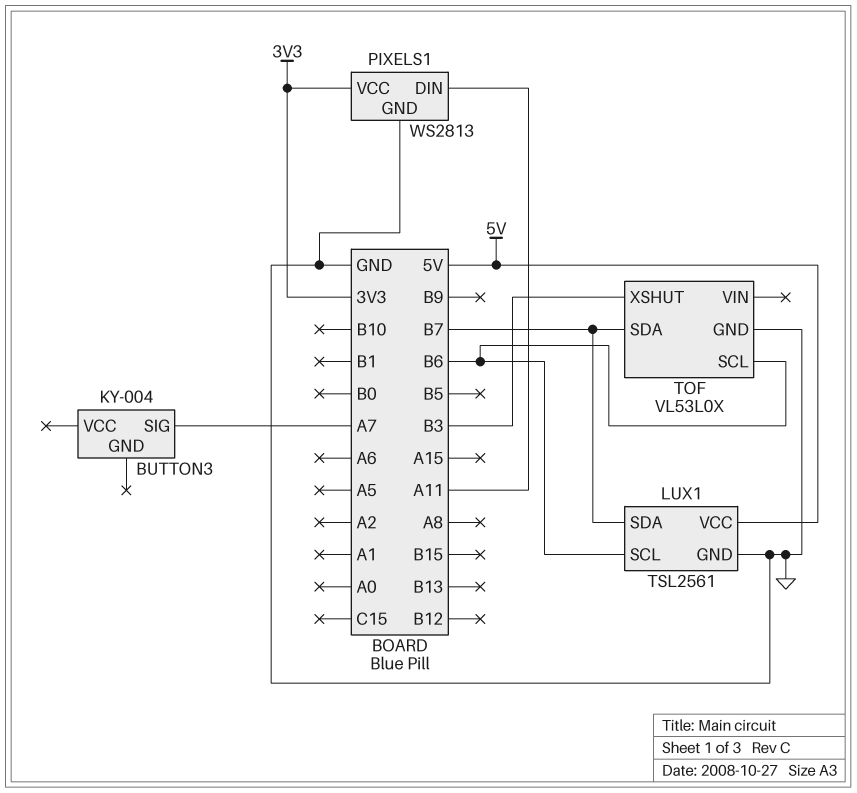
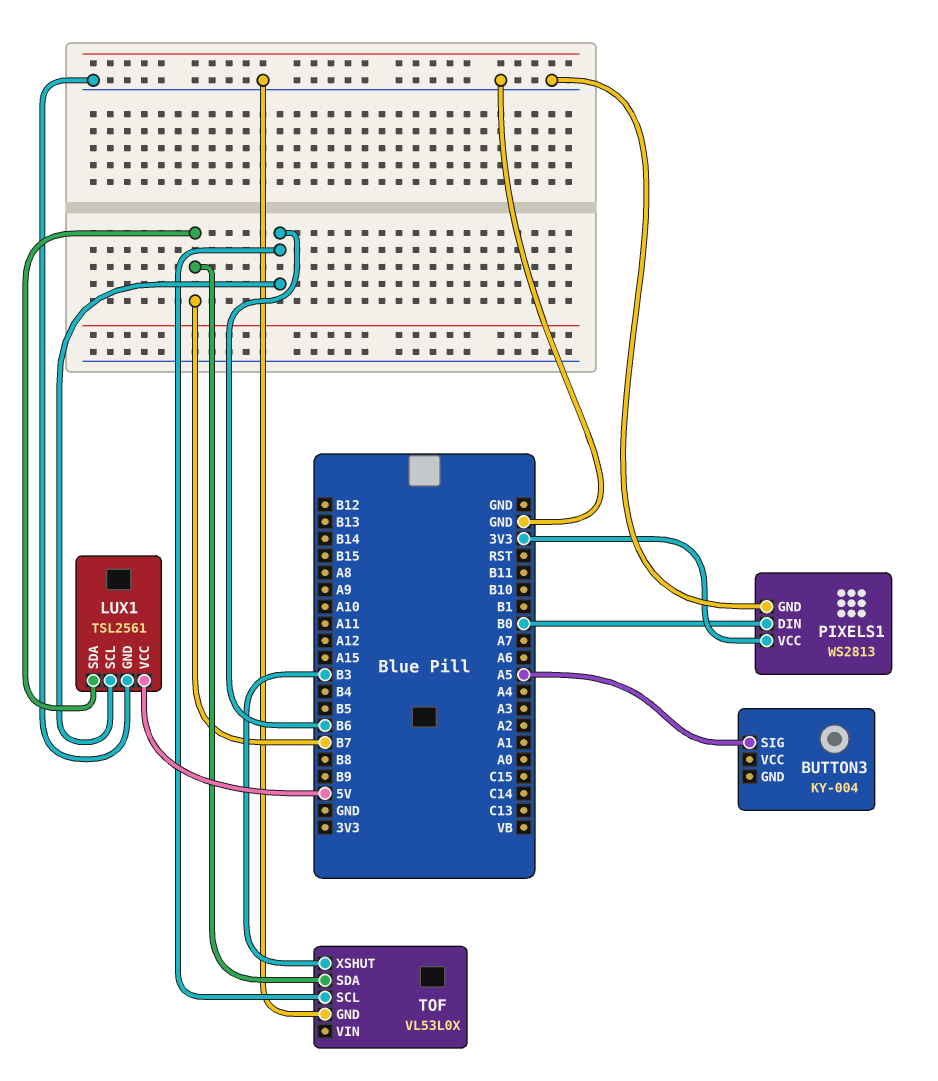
BUTTON3 pin SIG: A7 -> A5
PIXELS1 pin DIN: A11 -> B0

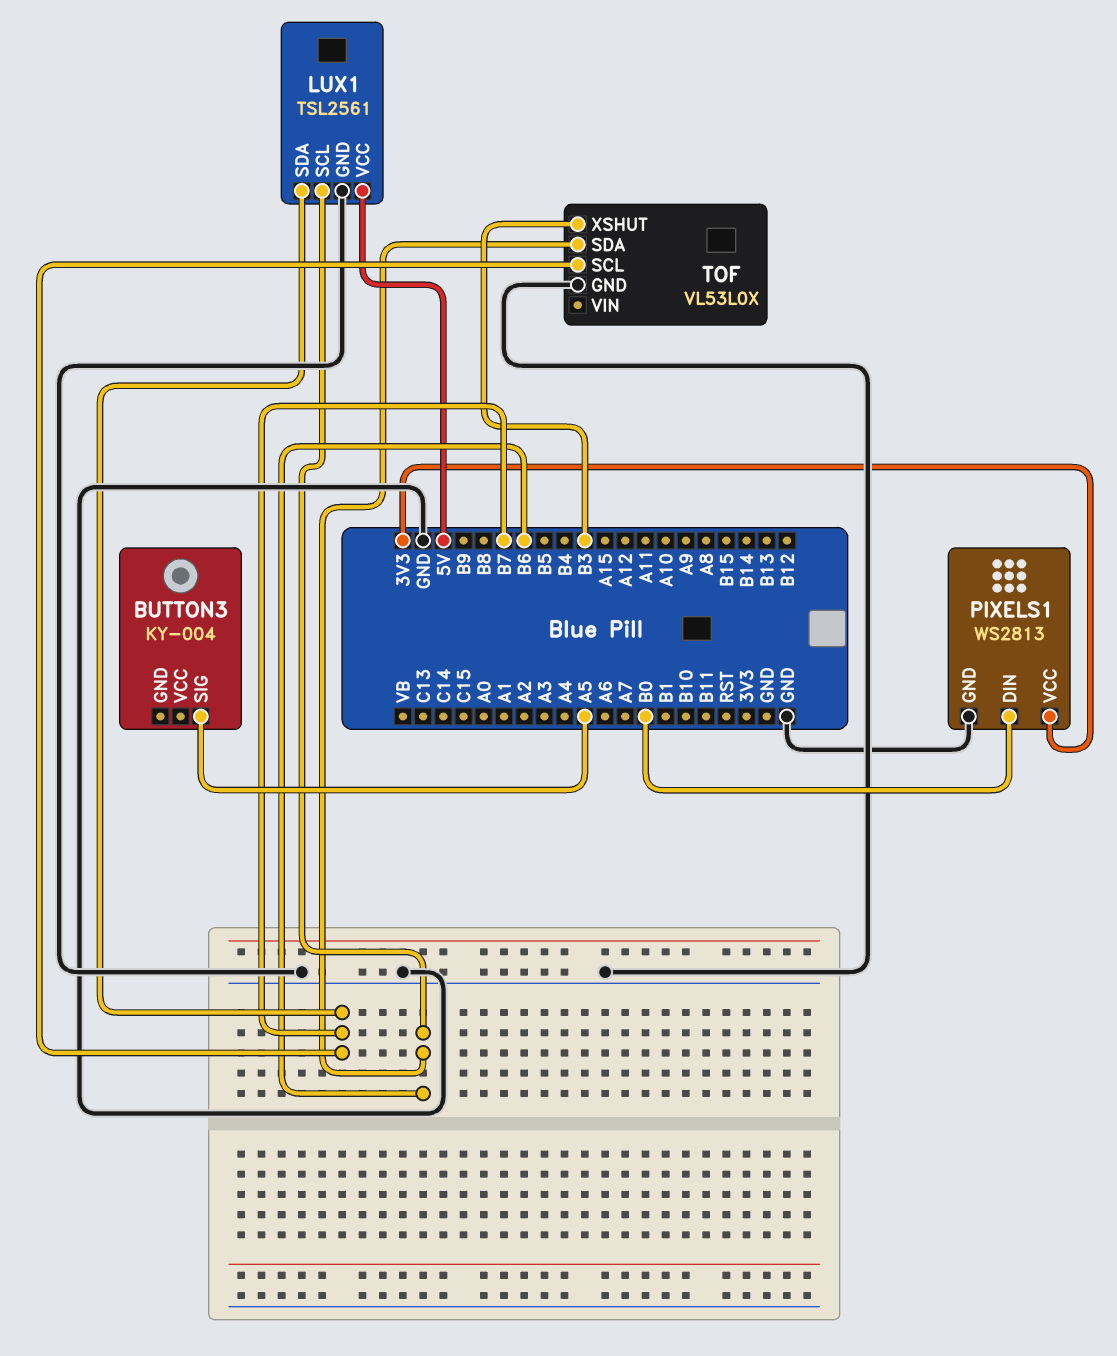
TOF pin SCL: B6 -> B7
TOF pin SDA: B7 -> B6

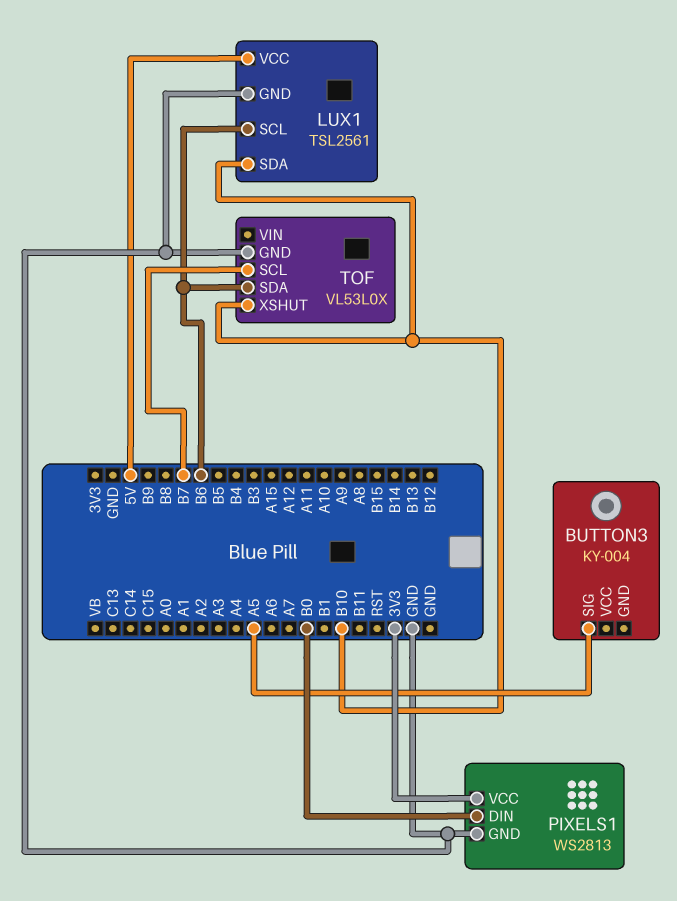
LUX1 pin SDA: B7 -> B10
TOF pin XSHUT: B3 -> B10

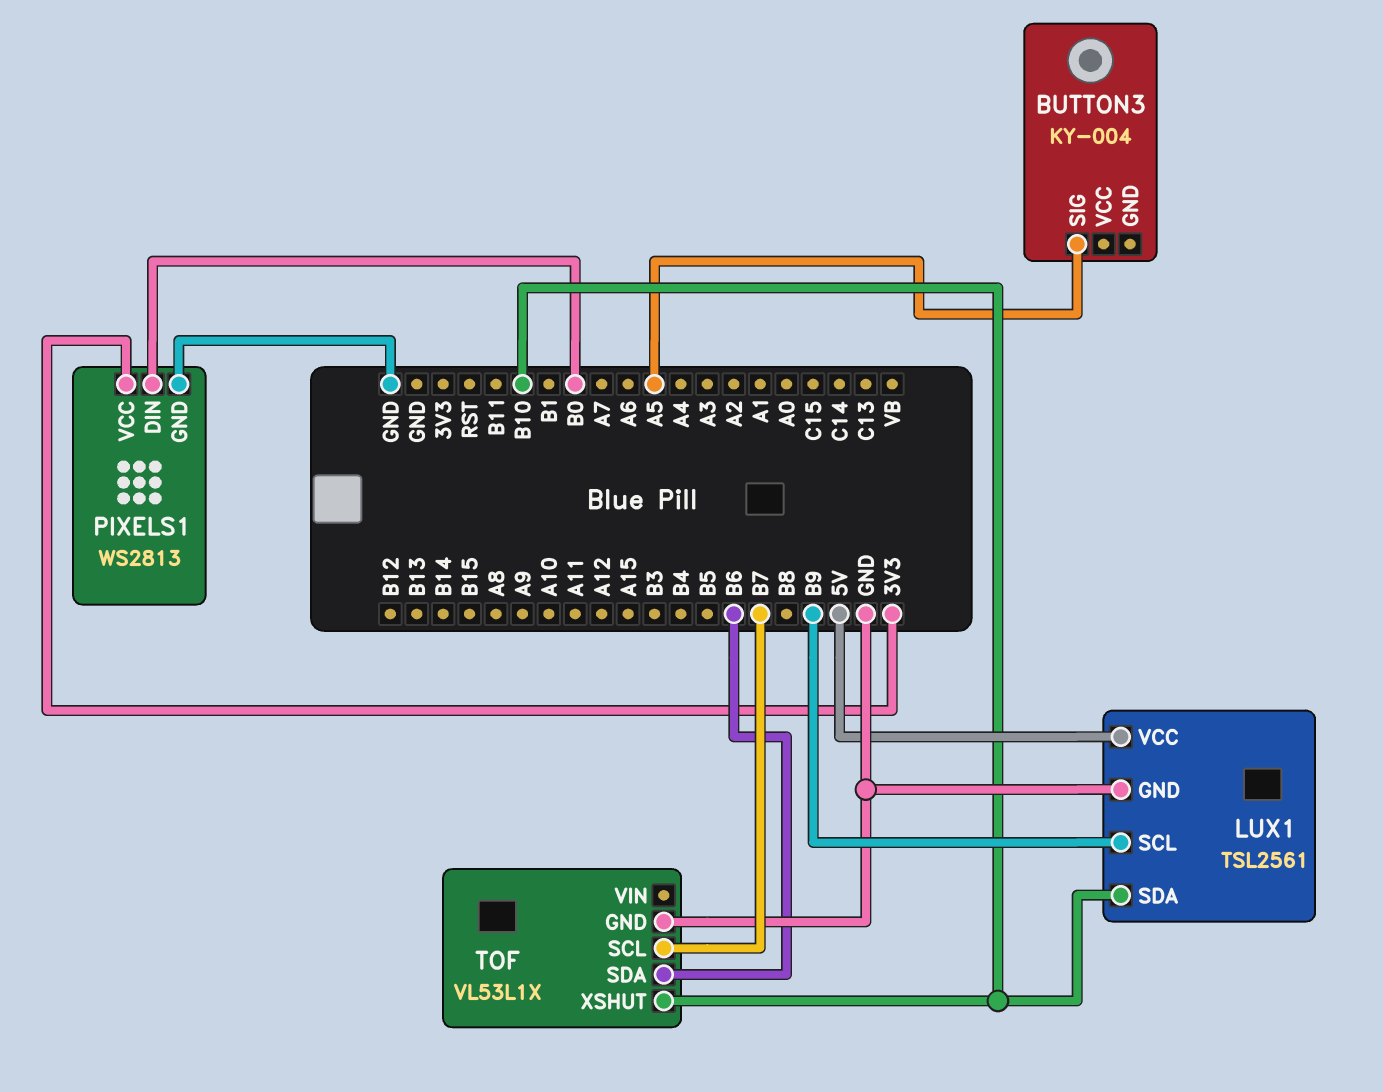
LUX1 pin SCL: B6 -> B9
TOF: VL53L0X -> VL53L1X

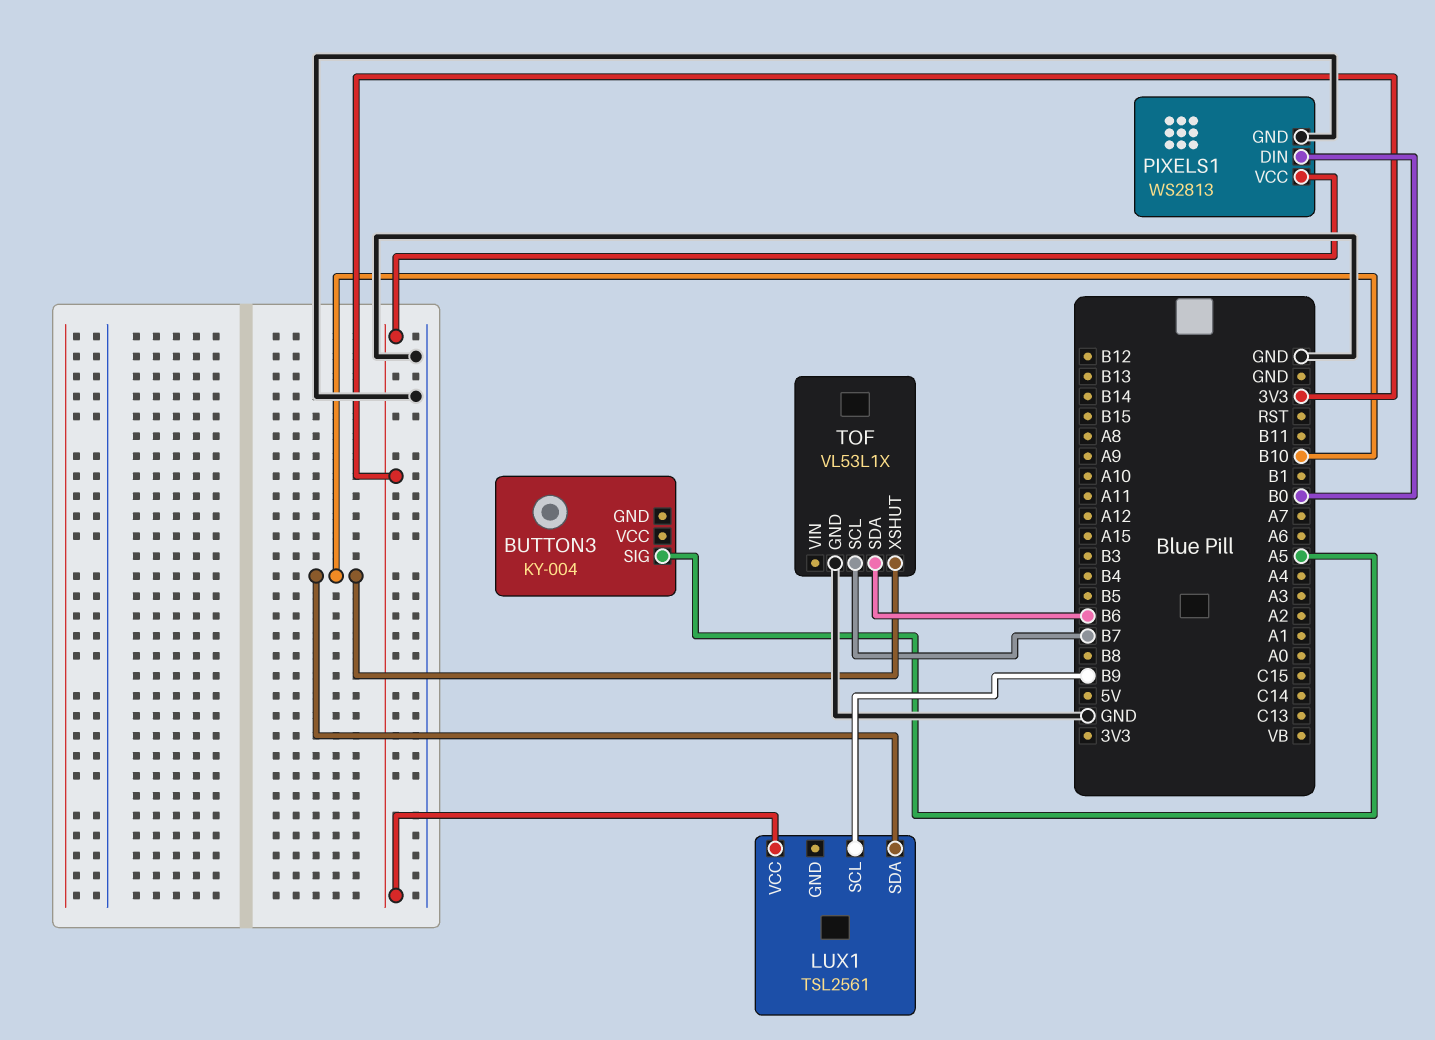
LUX1 pin GND: GND -> none
LUX1 pin VCC: 5V -> 3V3

